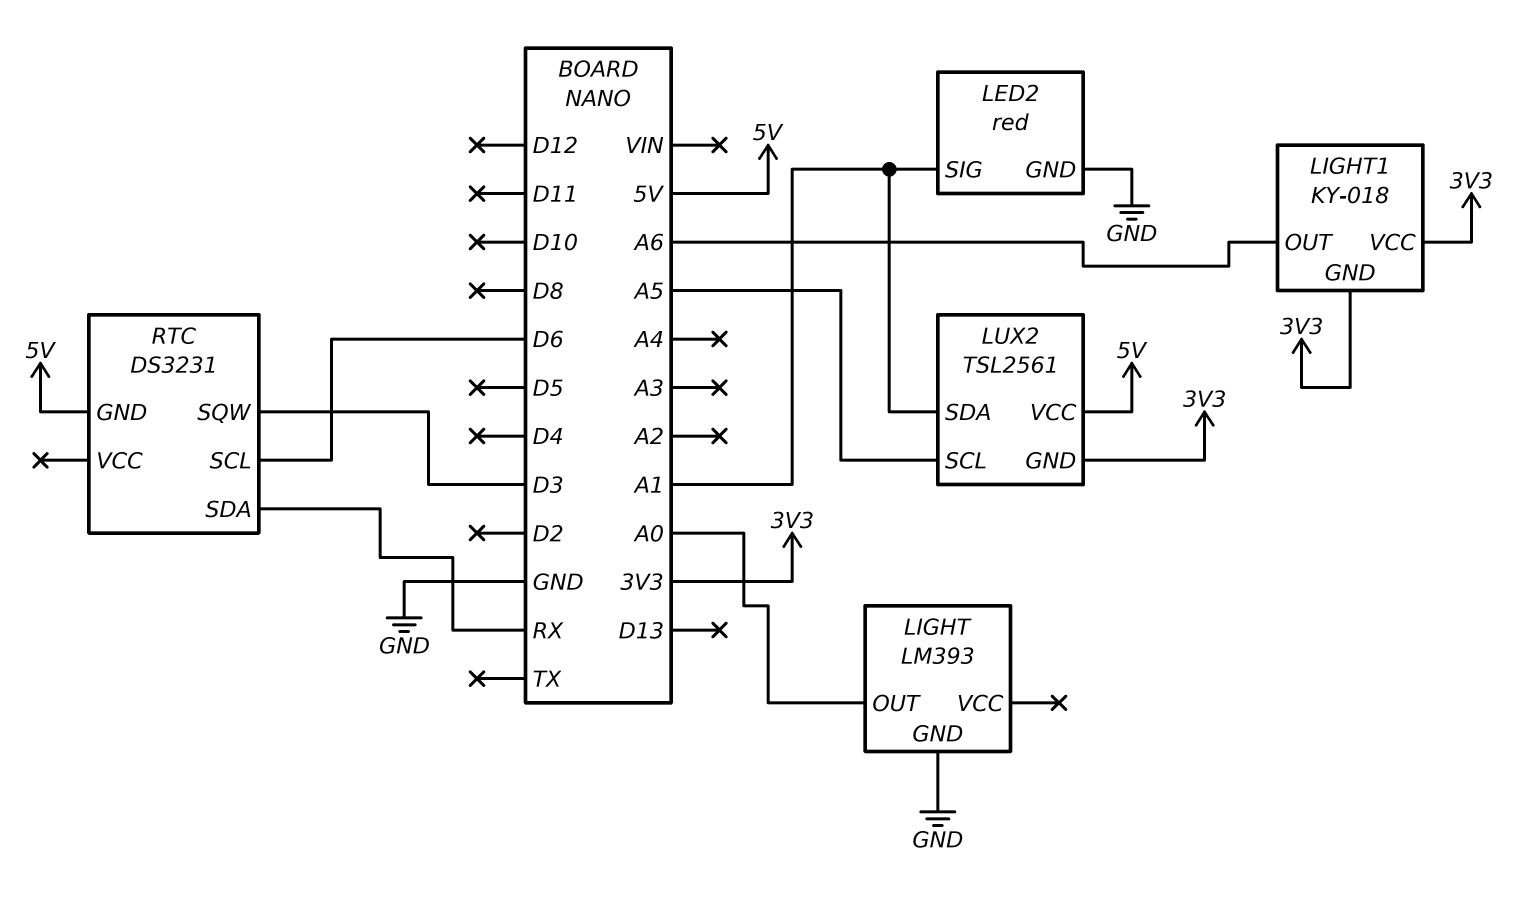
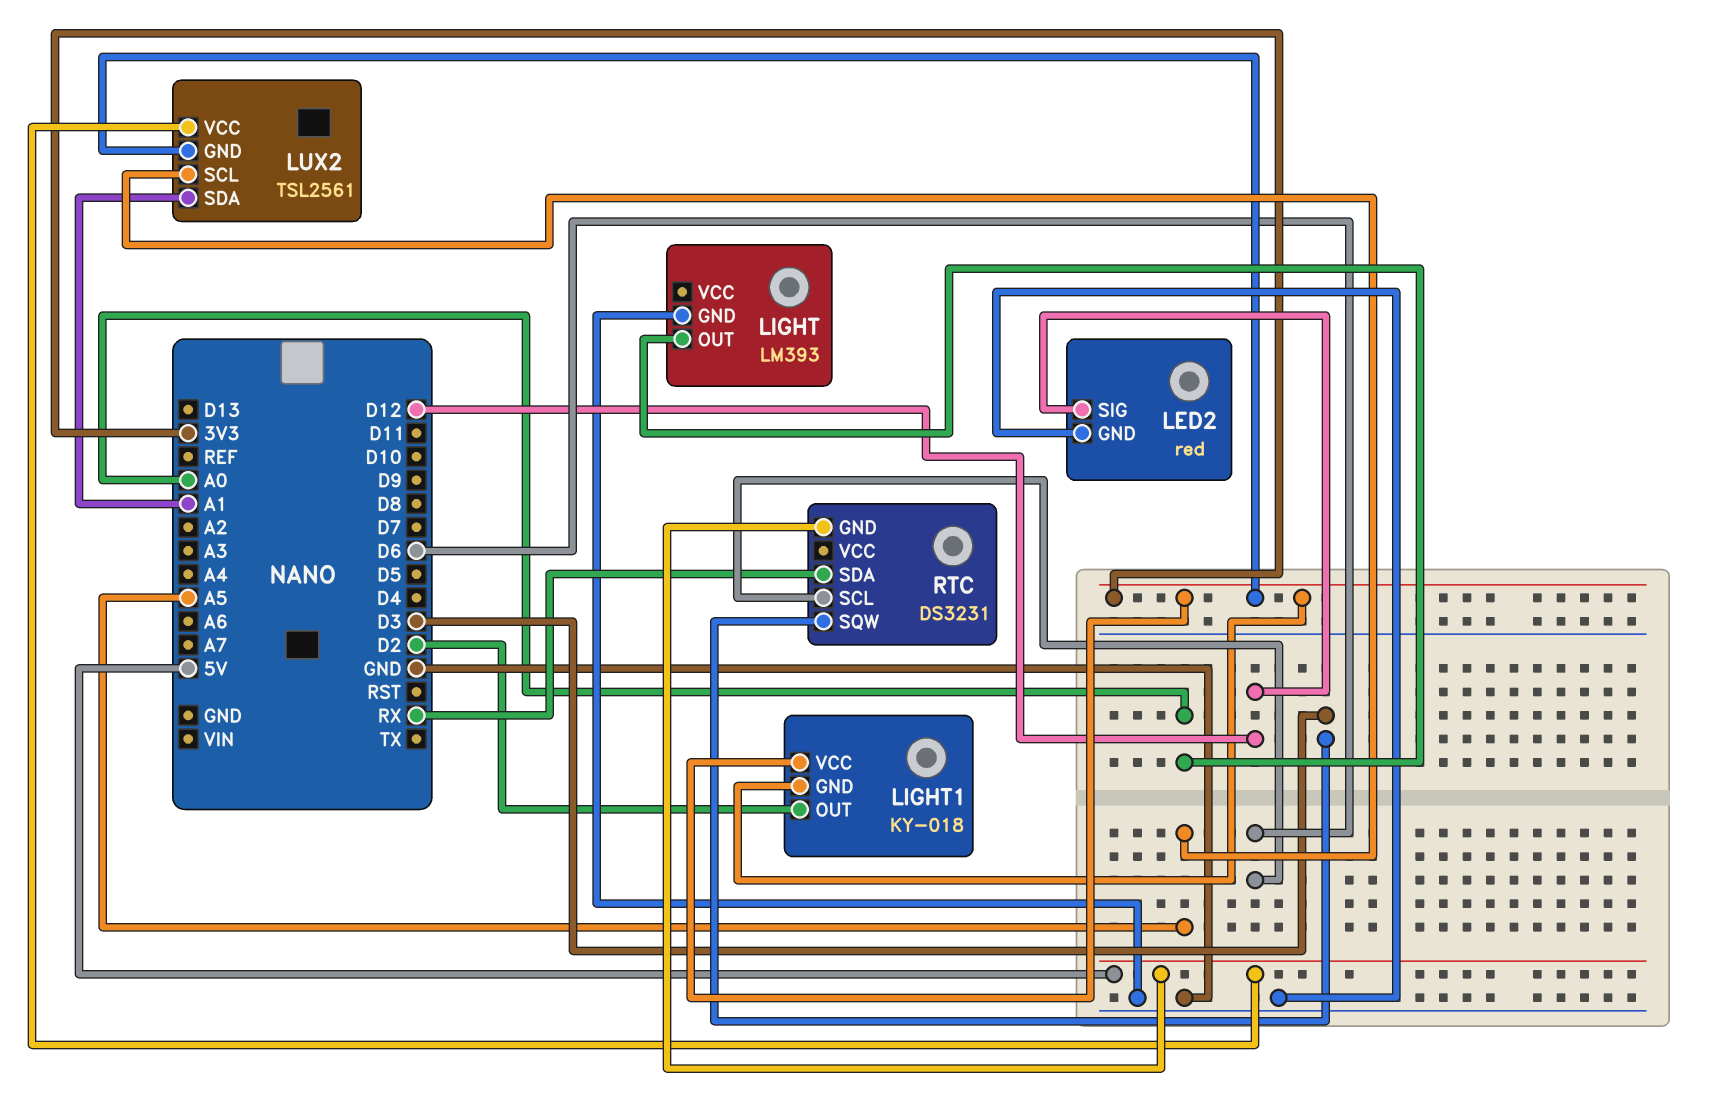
LED2 pin SIG: A1 -> D12
LIGHT1 pin OUT: A6 -> D2

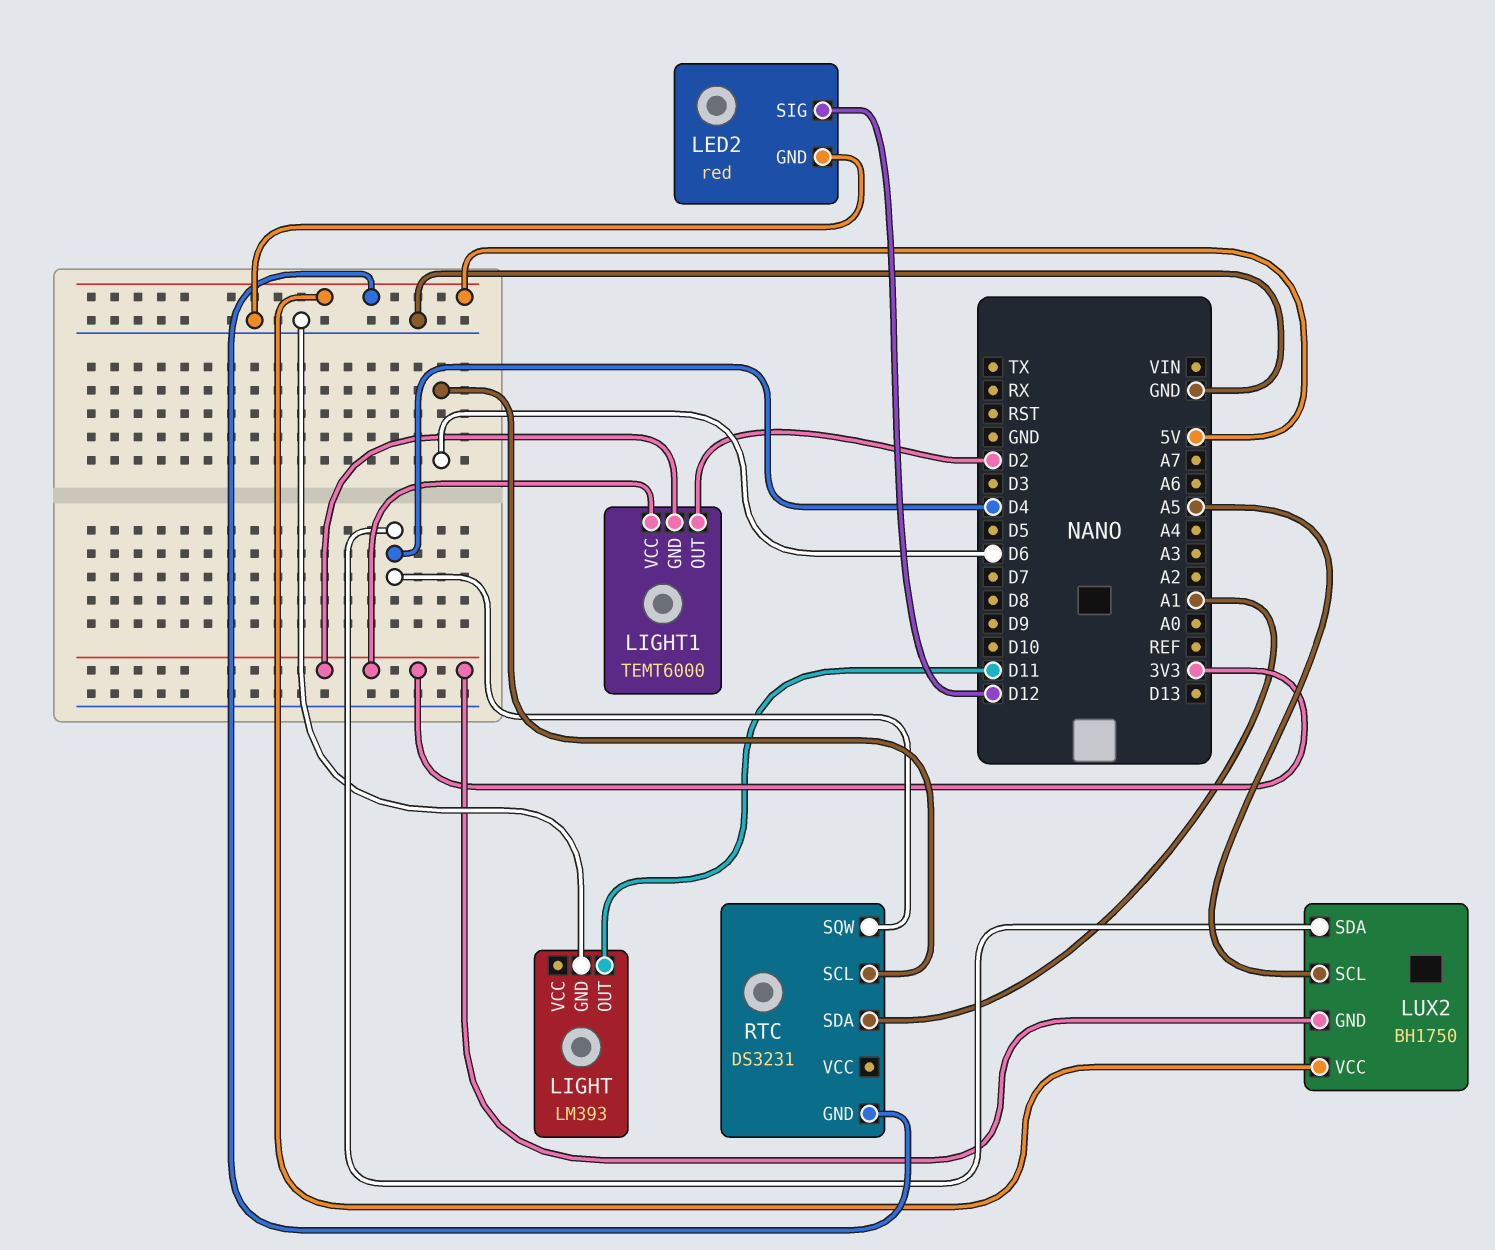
LIGHT pin OUT: A0 -> D11
LIGHT1: KY-018 -> TEMT6000
LUX2: TSL2561 -> BH1750
LUX2 pin SDA: A1 -> D4
RTC pin SDA: RX -> A1
RTC pin SQW: D3 -> D4

